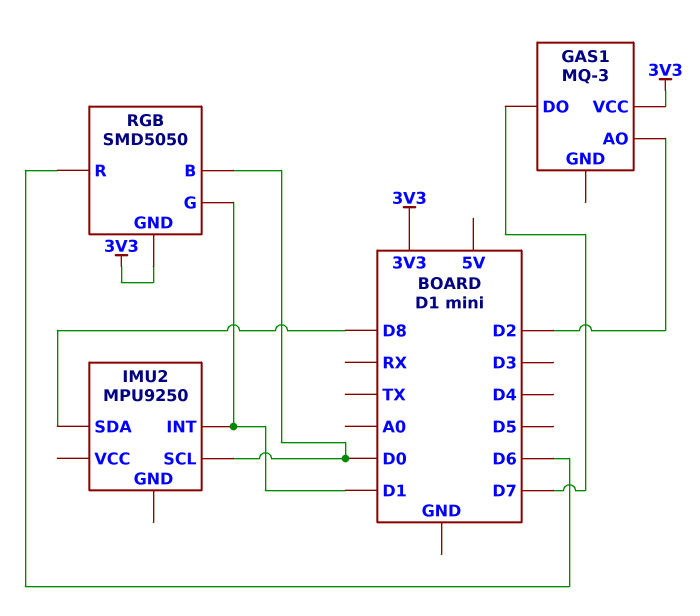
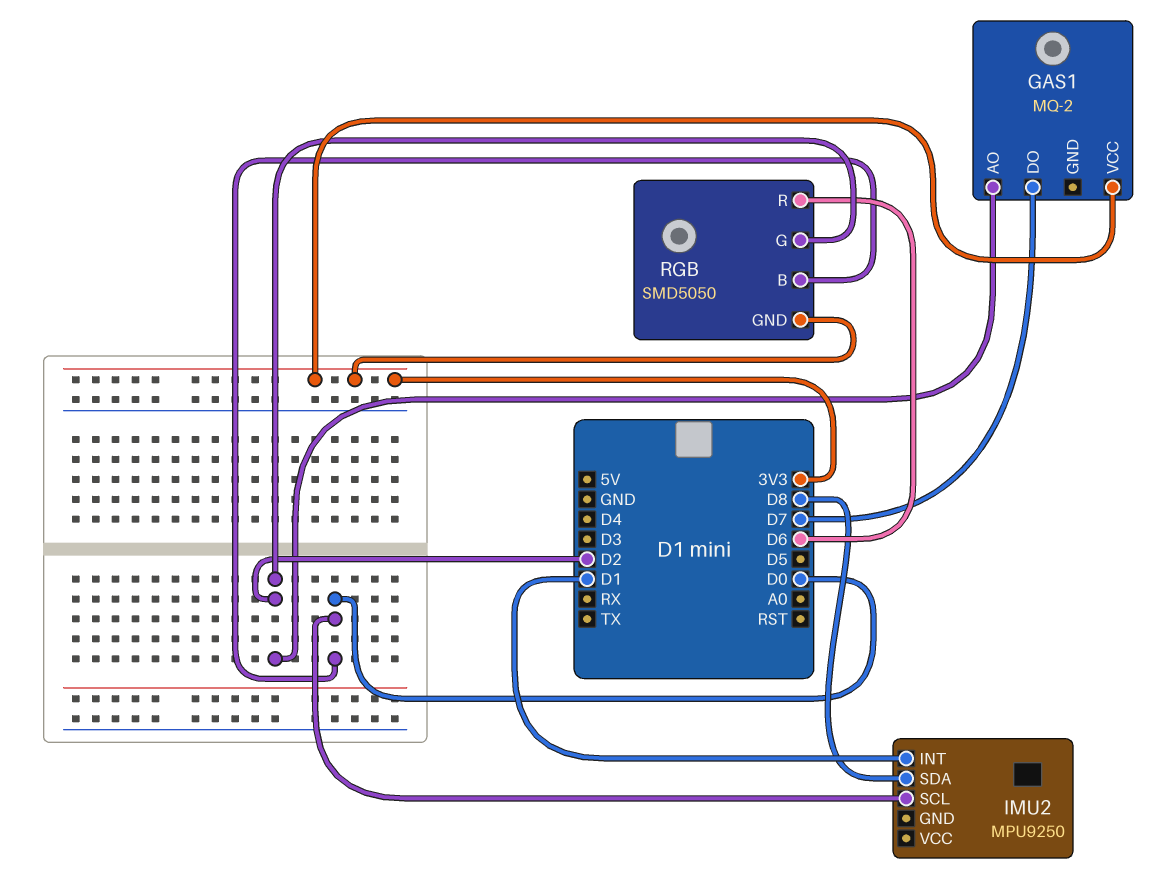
GAS1: MQ-3 -> MQ-2
RGB pin G: D1 -> D2

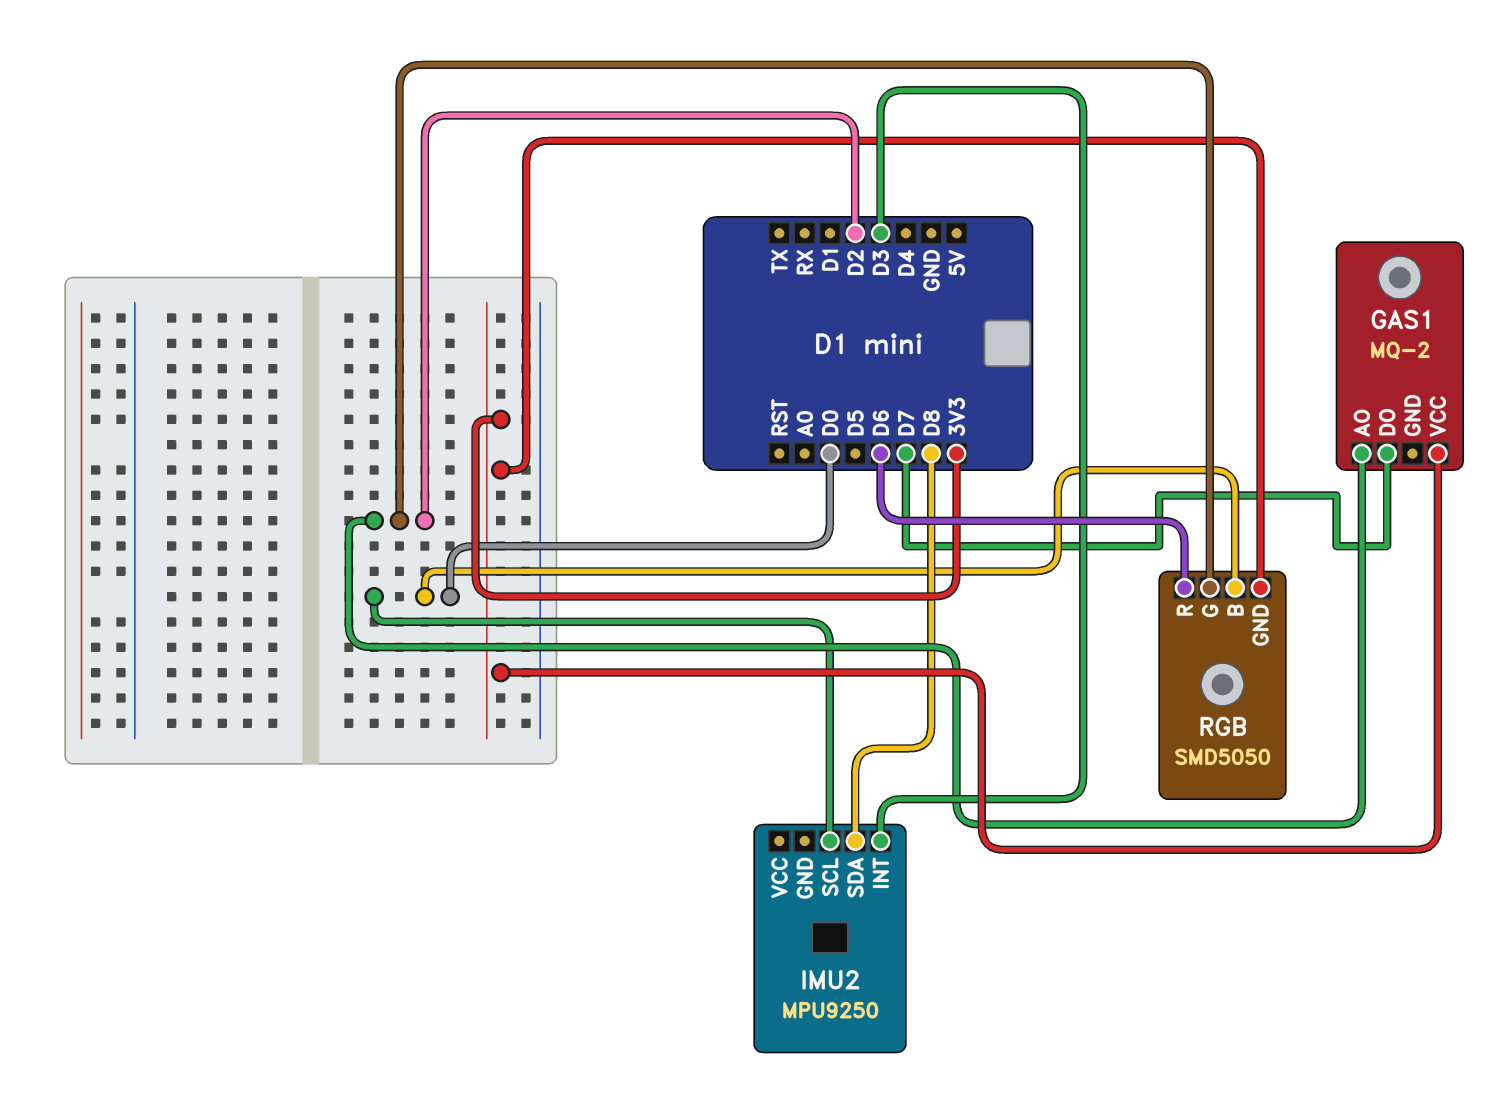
IMU2 pin INT: D1 -> D3

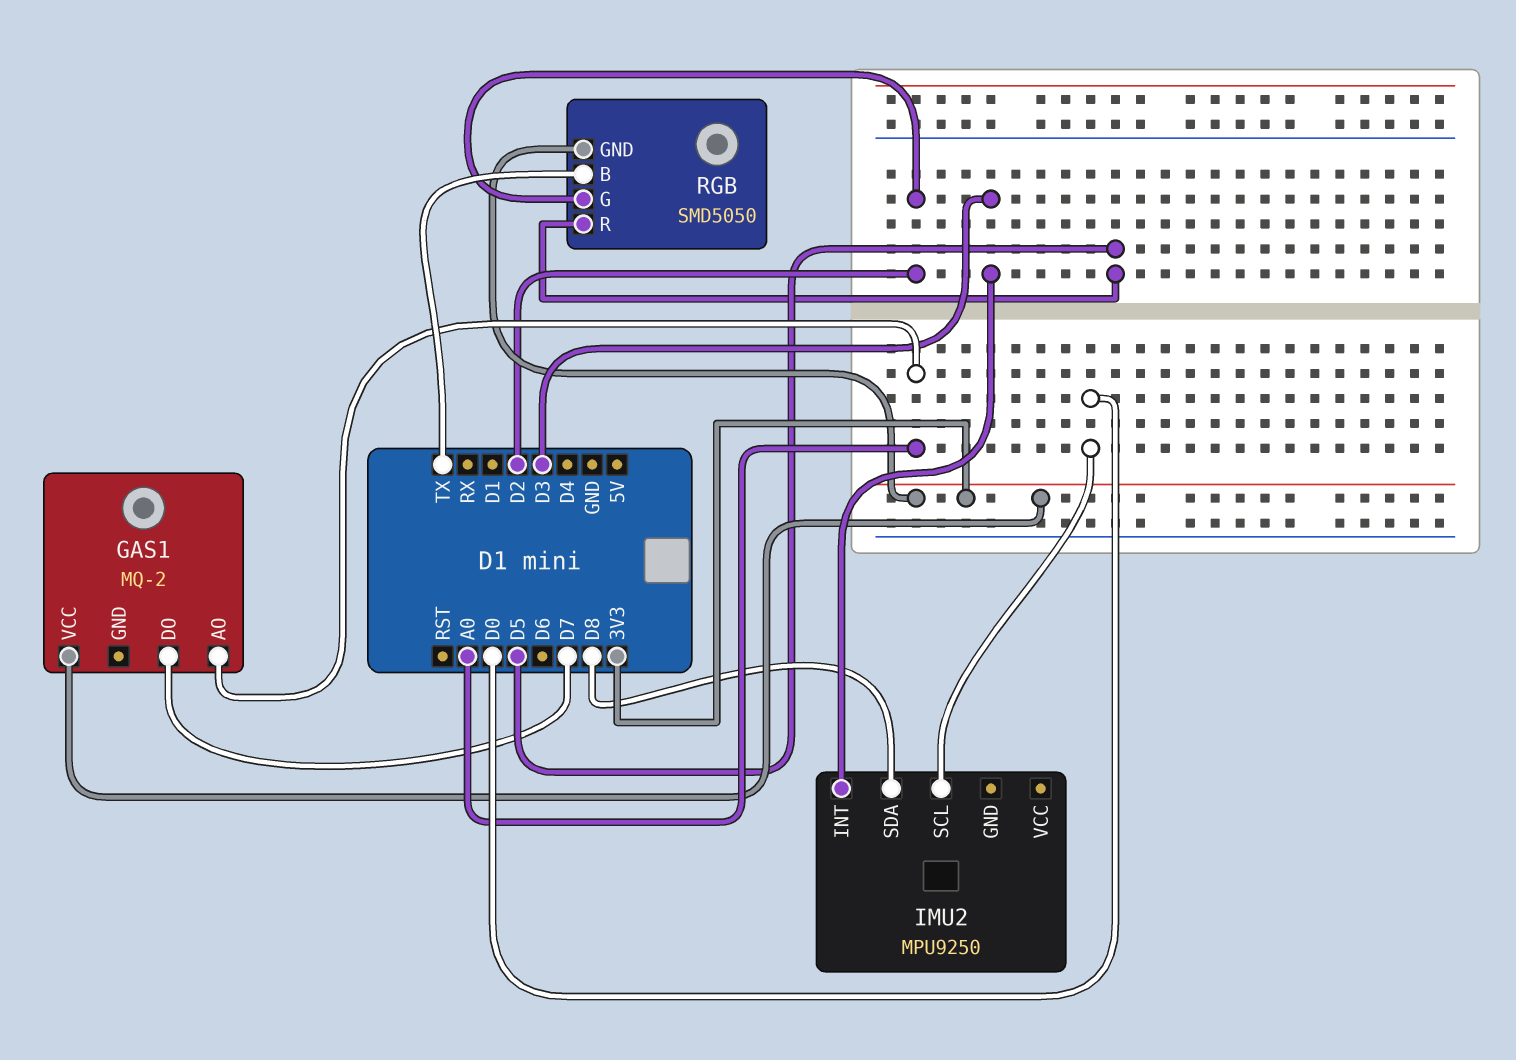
GAS1 pin AO: D2 -> A0
RGB pin B: D0 -> TX
RGB pin R: D6 -> D5

